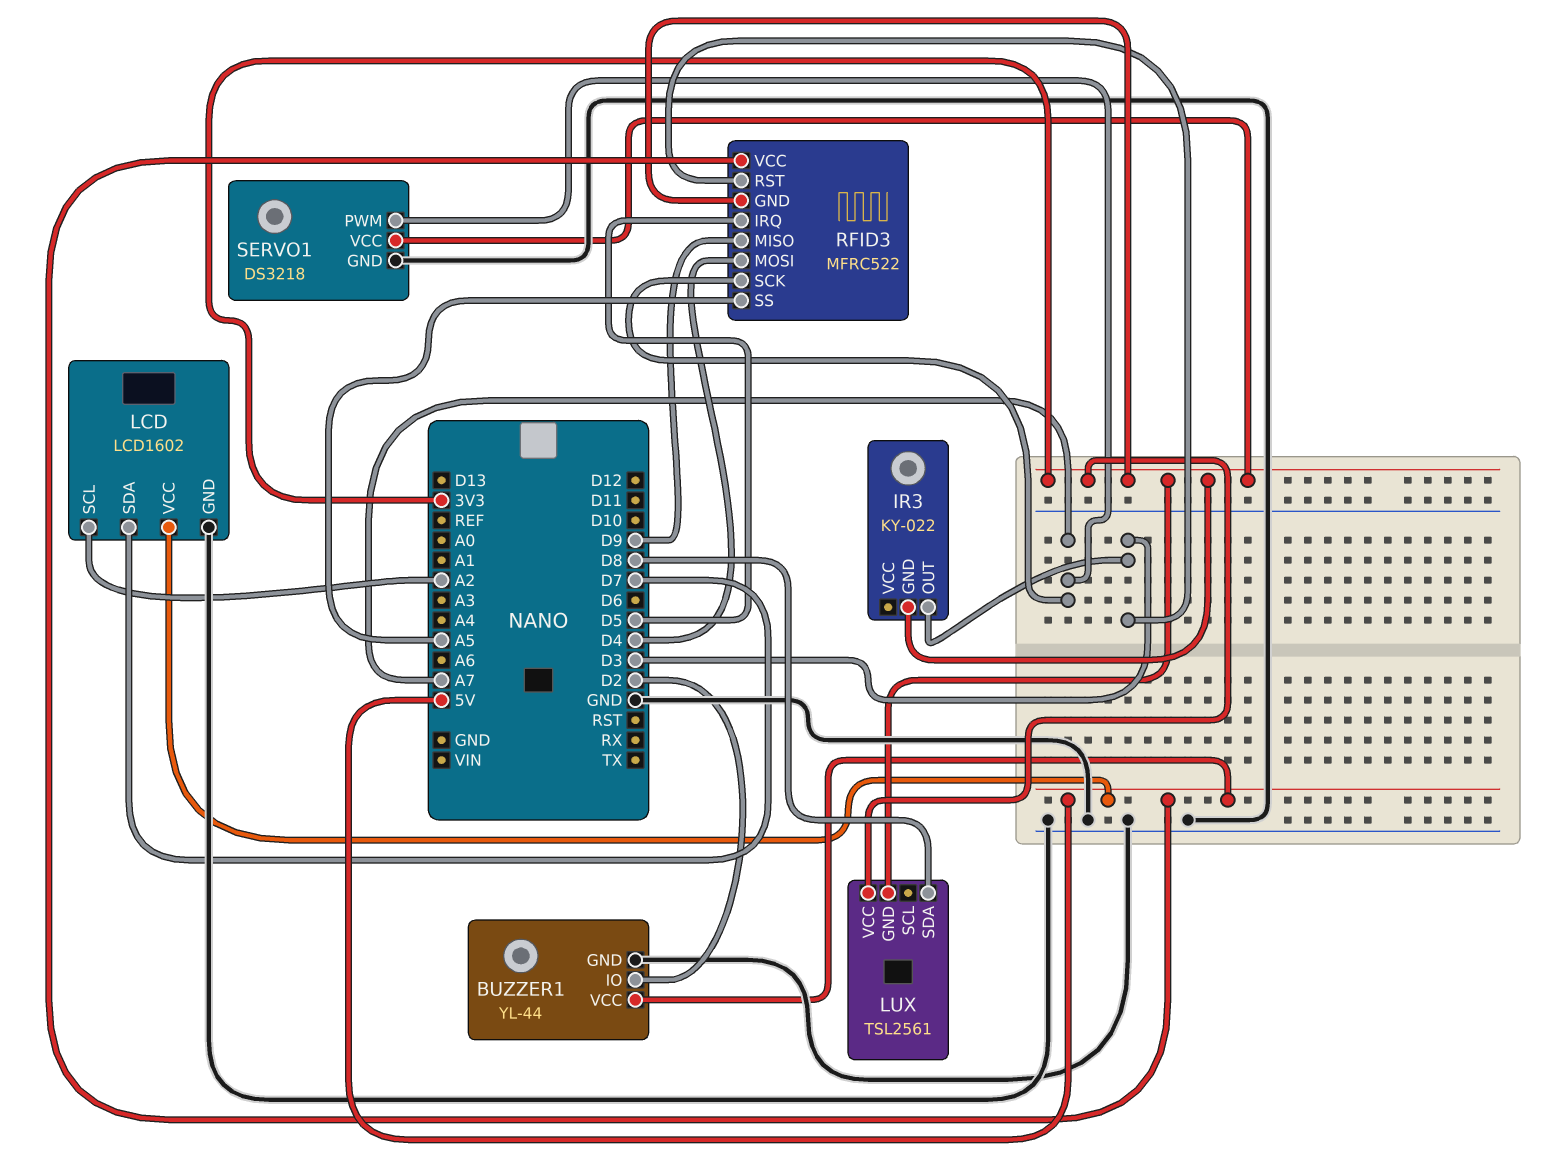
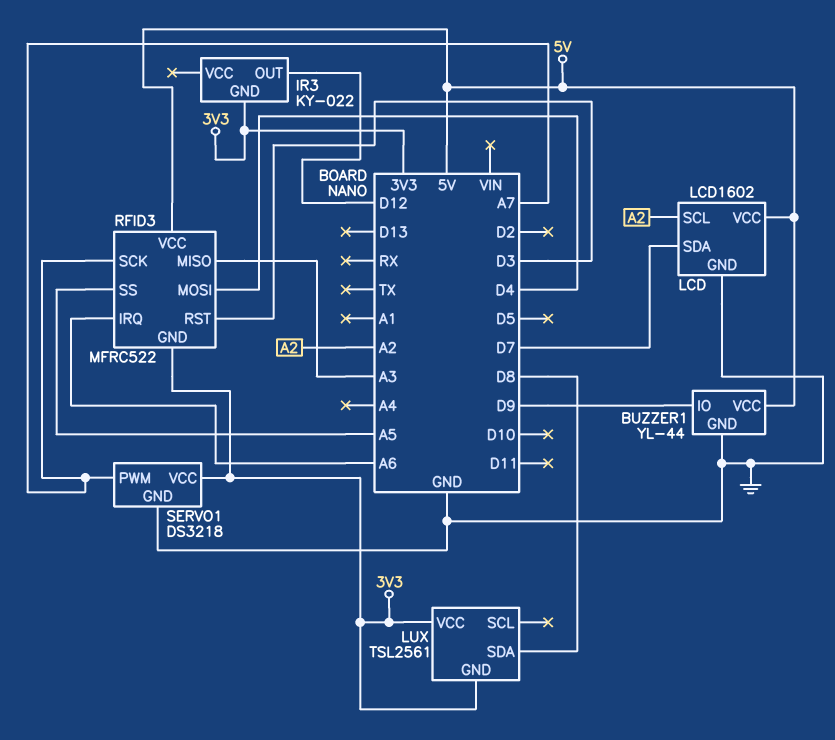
BUZZER1 pin IO: D2 -> D9
IR3 pin OUT: D3 -> D12
RFID3 pin IRQ: D5 -> A6
RFID3 pin MISO: D9 -> A3

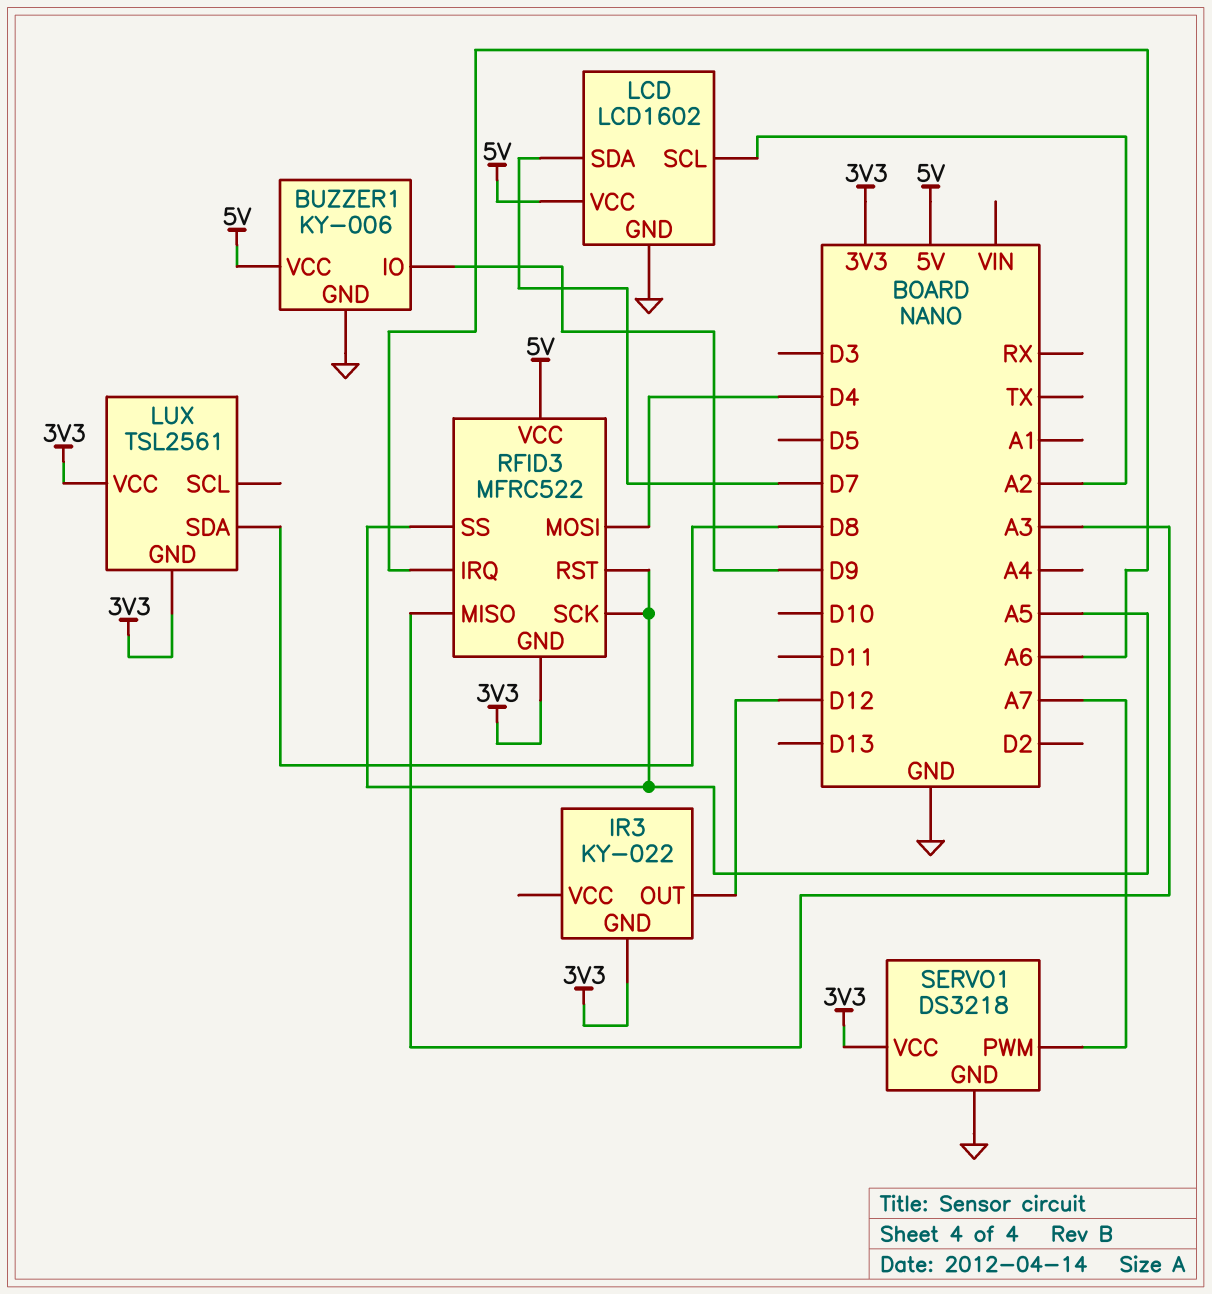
BUZZER1: YL-44 -> KY-006
RFID3 pin RST: D3 -> A5
RFID3 pin SCK: A7 -> A5

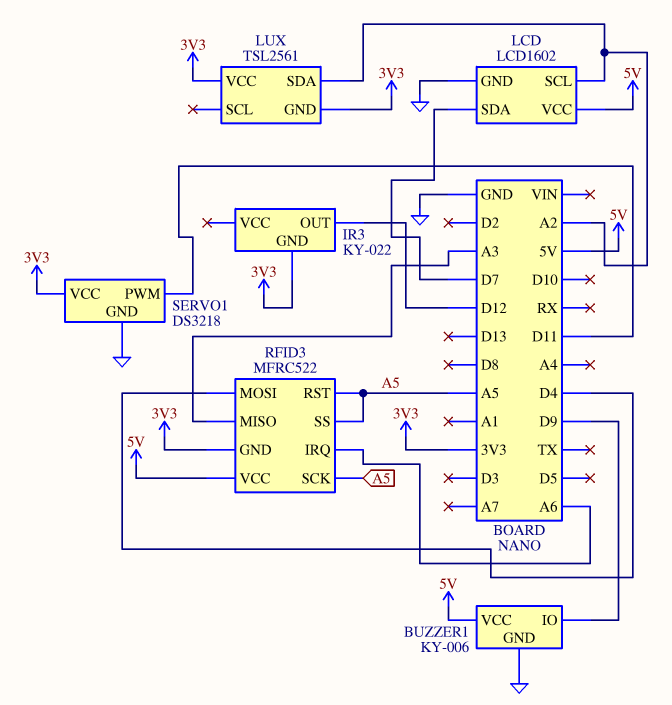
LUX pin SDA: D8 -> A2
SERVO1 pin PWM: A7 -> D11

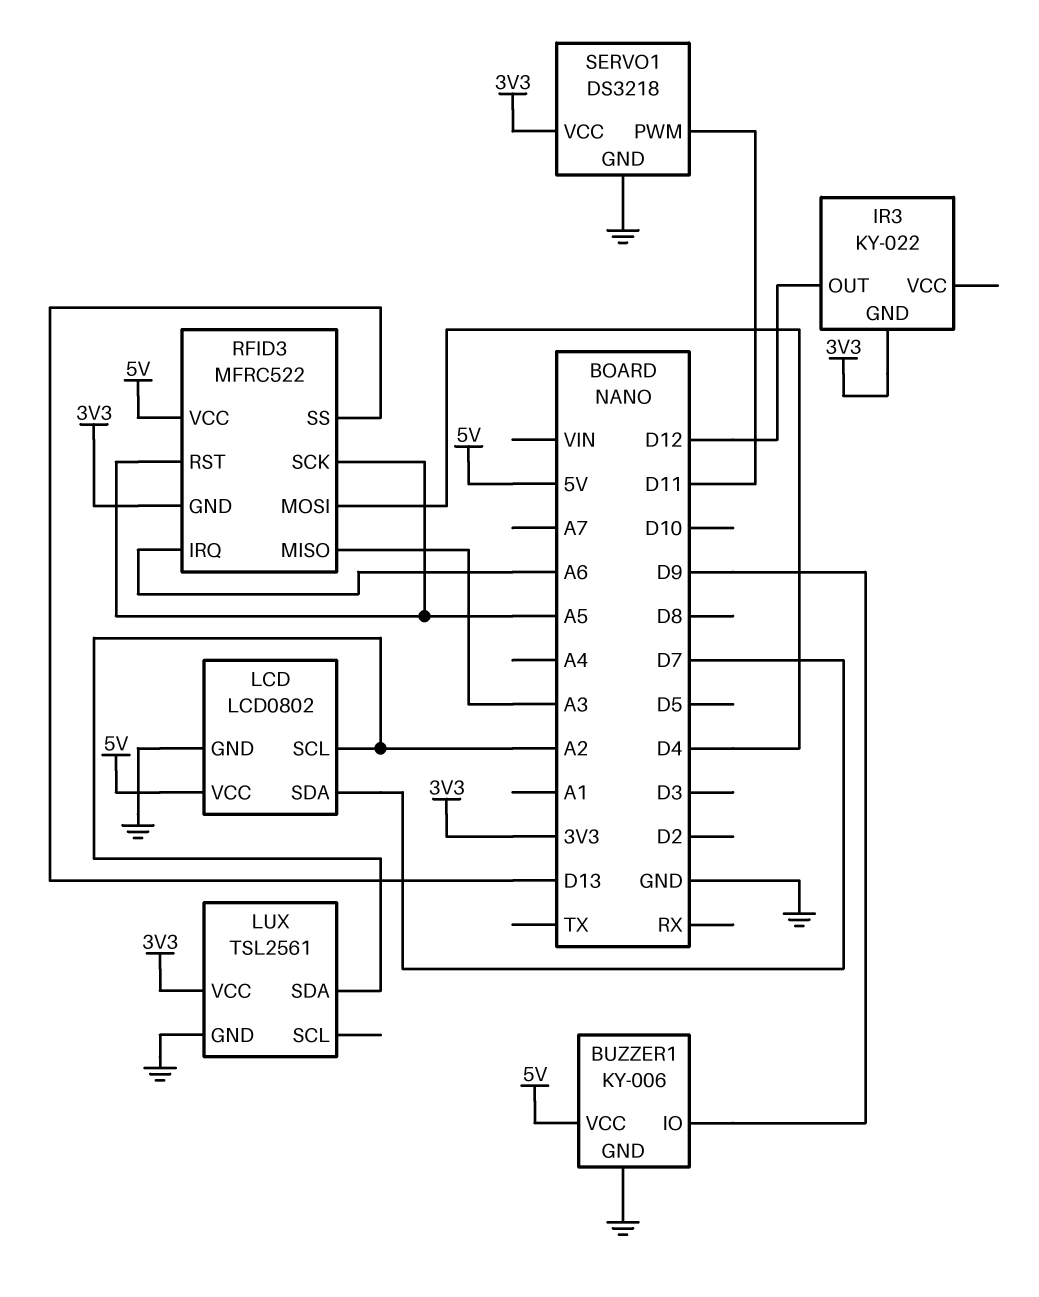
LCD: LCD1602 -> LCD0802
LUX pin GND: 3V3 -> GND
RFID3 pin SS: A5 -> D13

